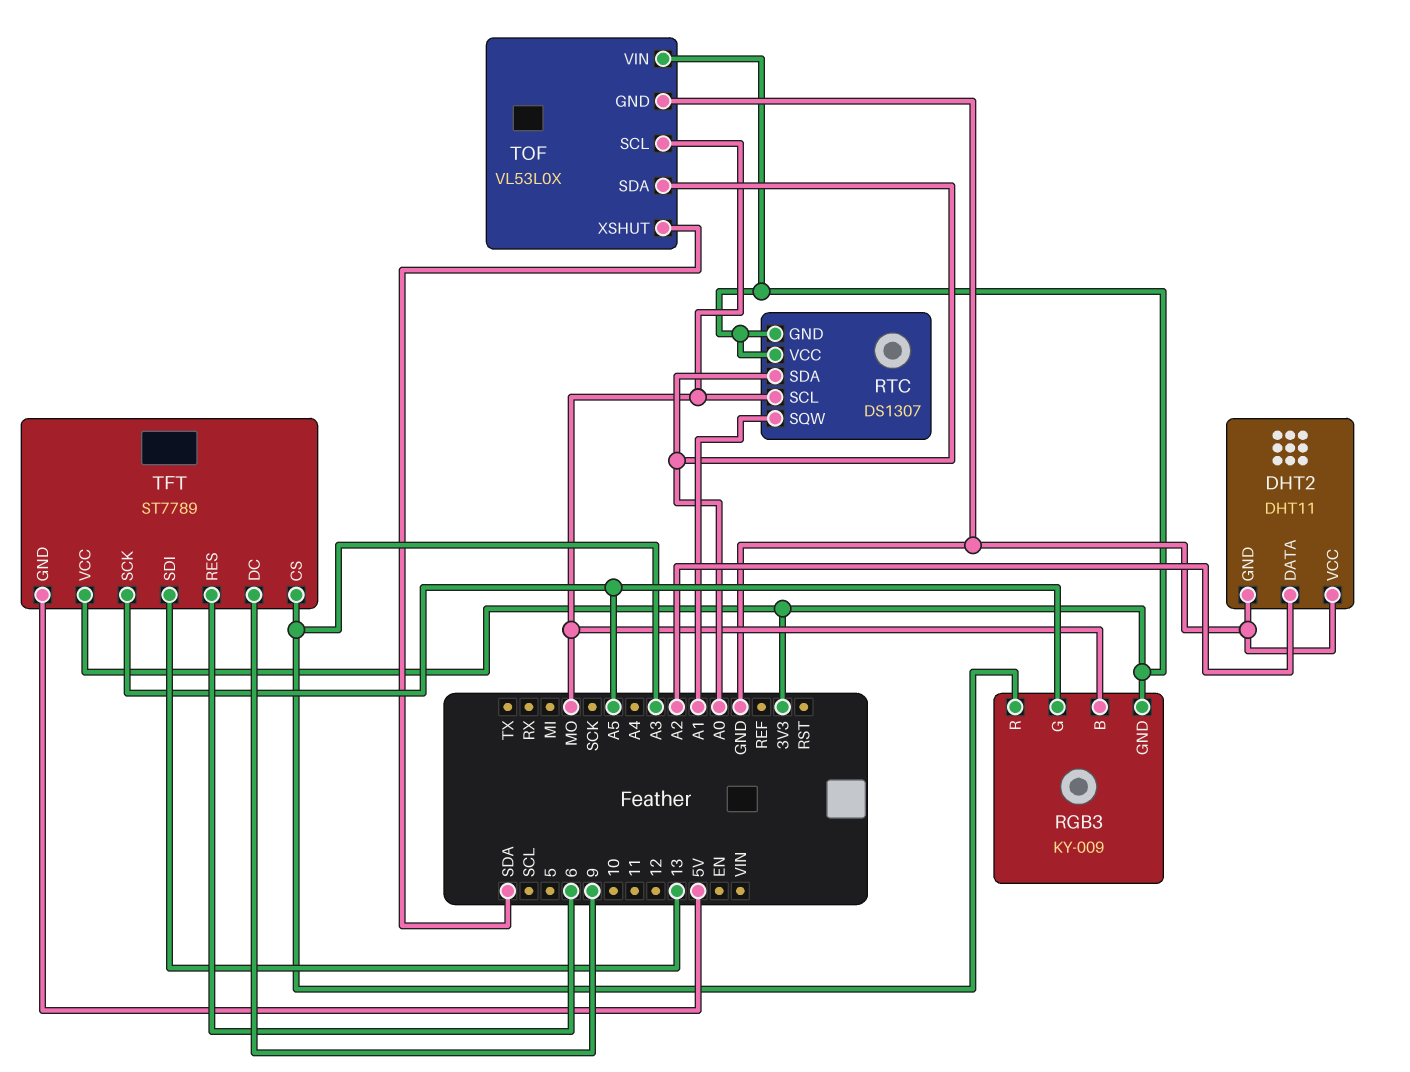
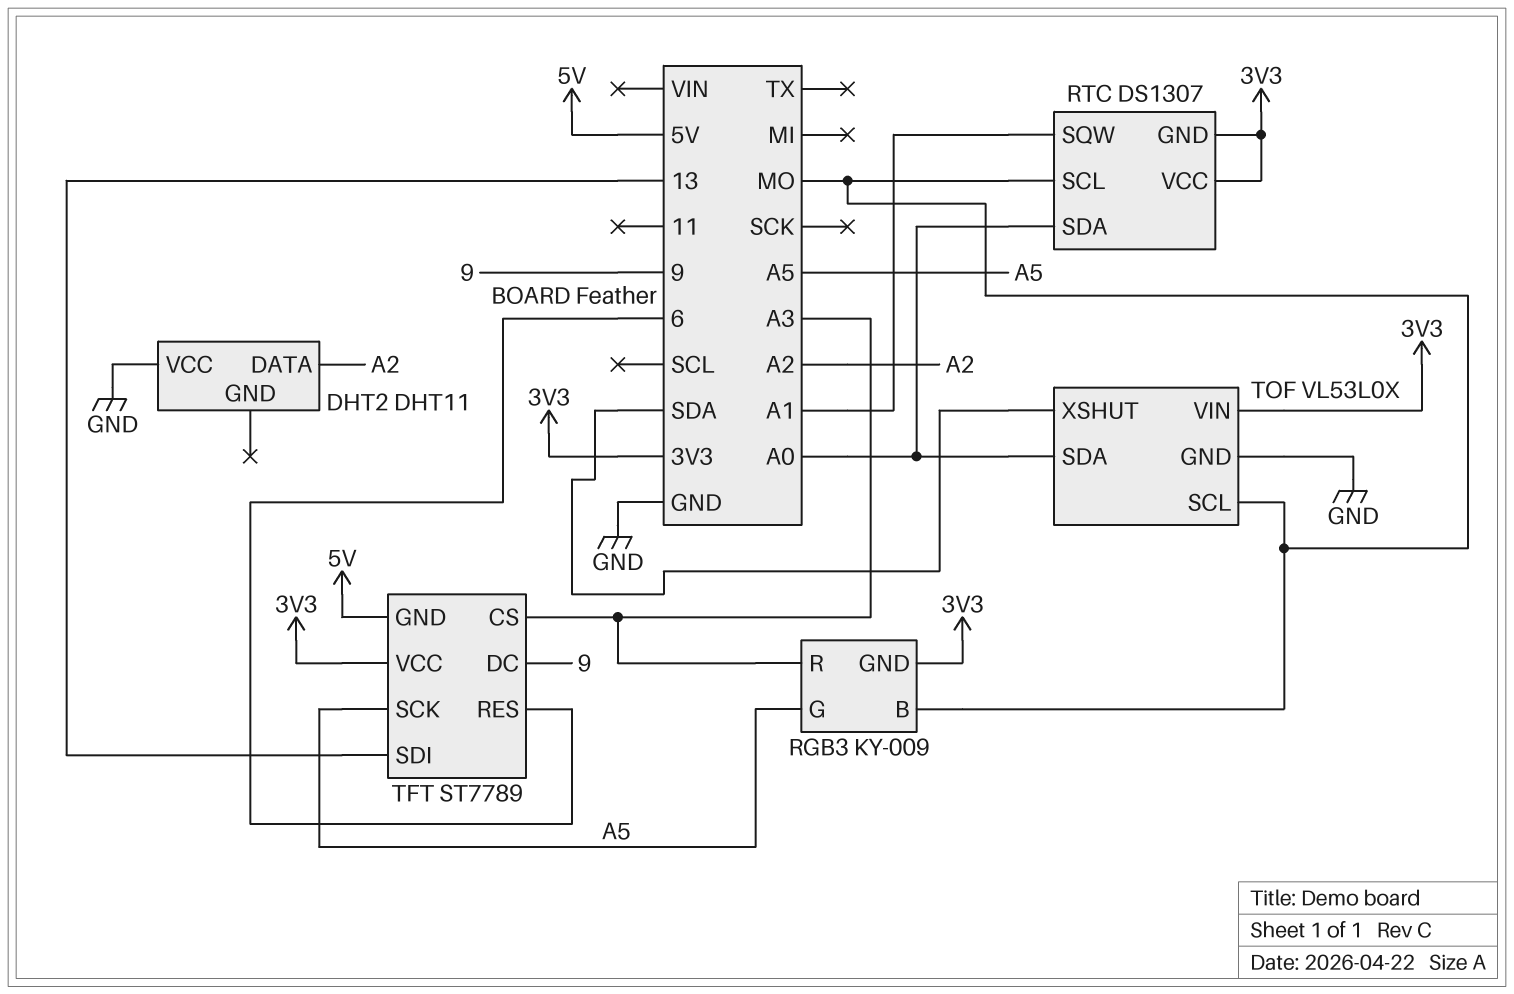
DHT2 pin GND: GND -> none

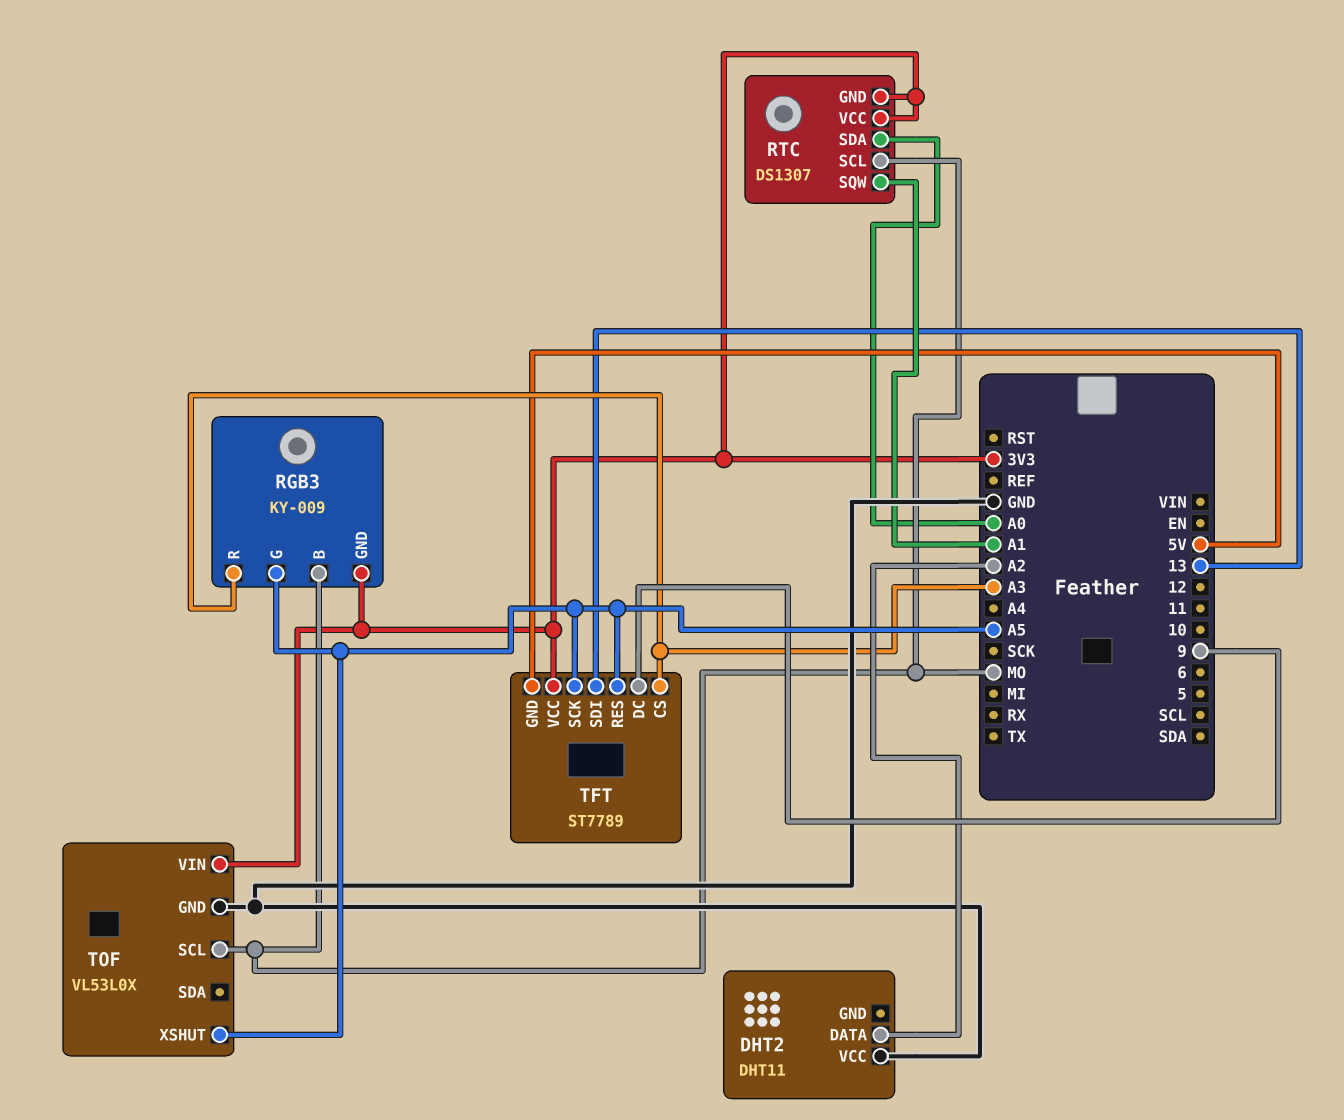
TFT pin RES: 6 -> A5
TOF pin SDA: A0 -> none
TOF pin XSHUT: SDA -> A5

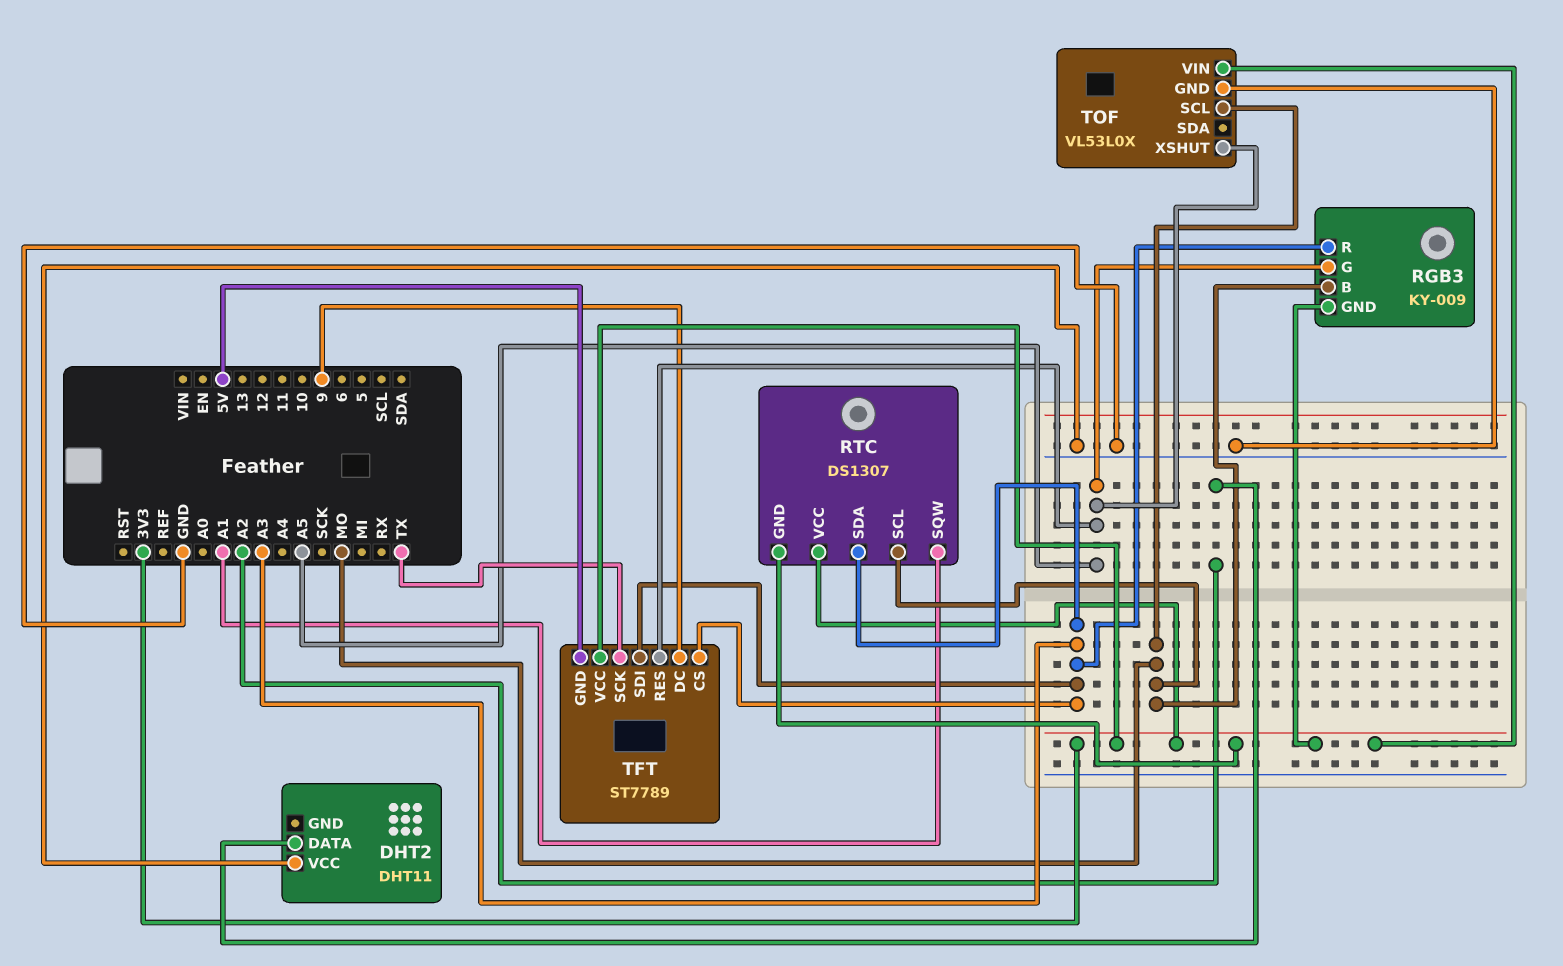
RTC pin SDA: A0 -> A3
TFT pin SCK: A5 -> TX
TFT pin SDI: 13 -> A3

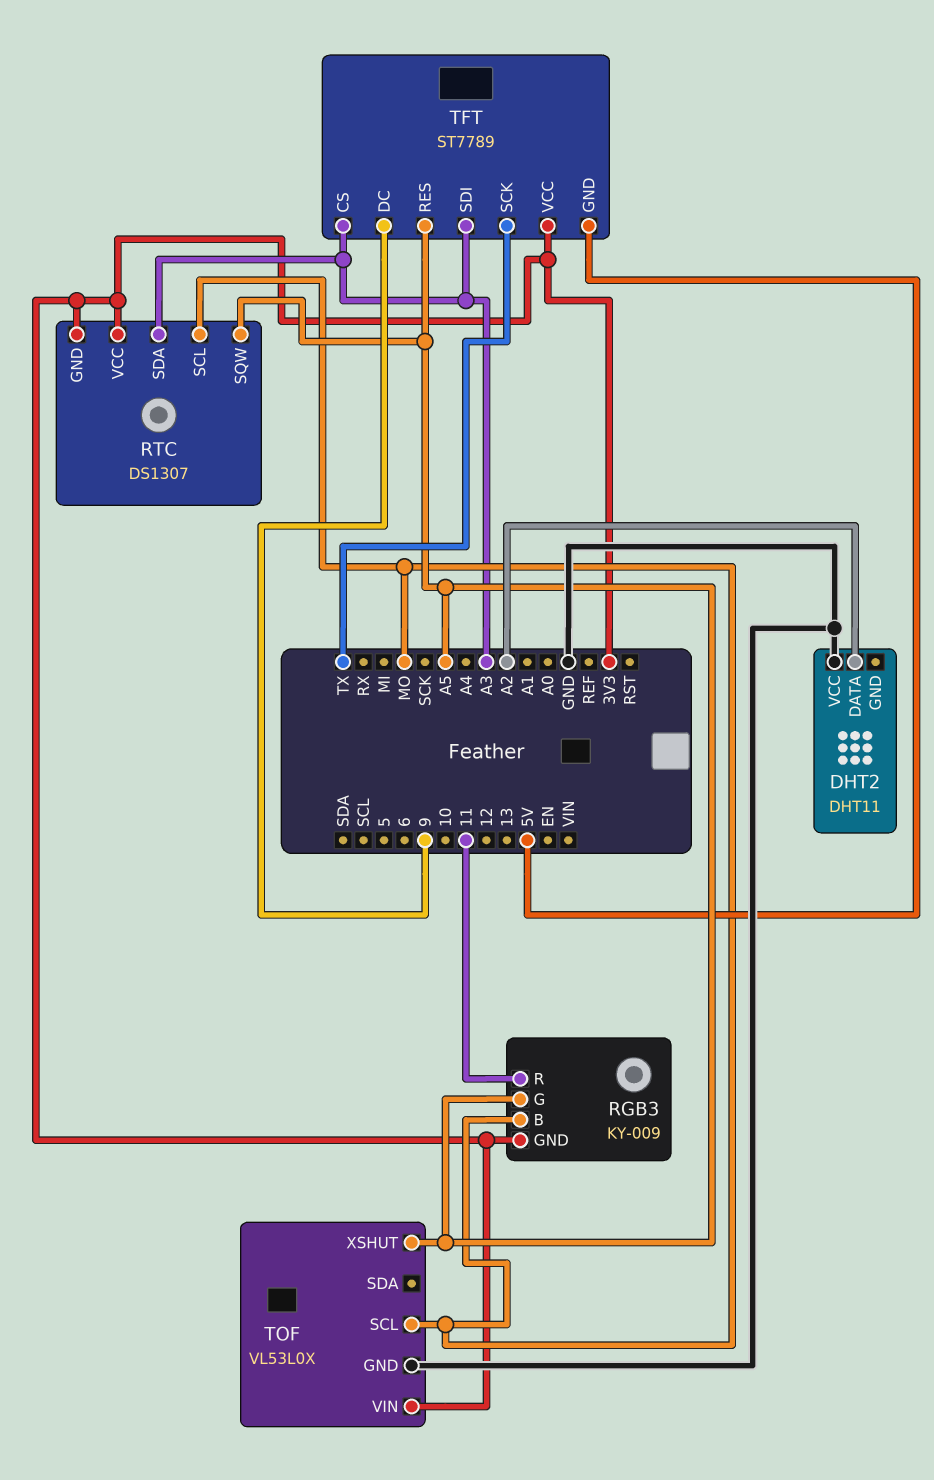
RGB3 pin R: A3 -> 11
RTC pin SQW: A1 -> A5

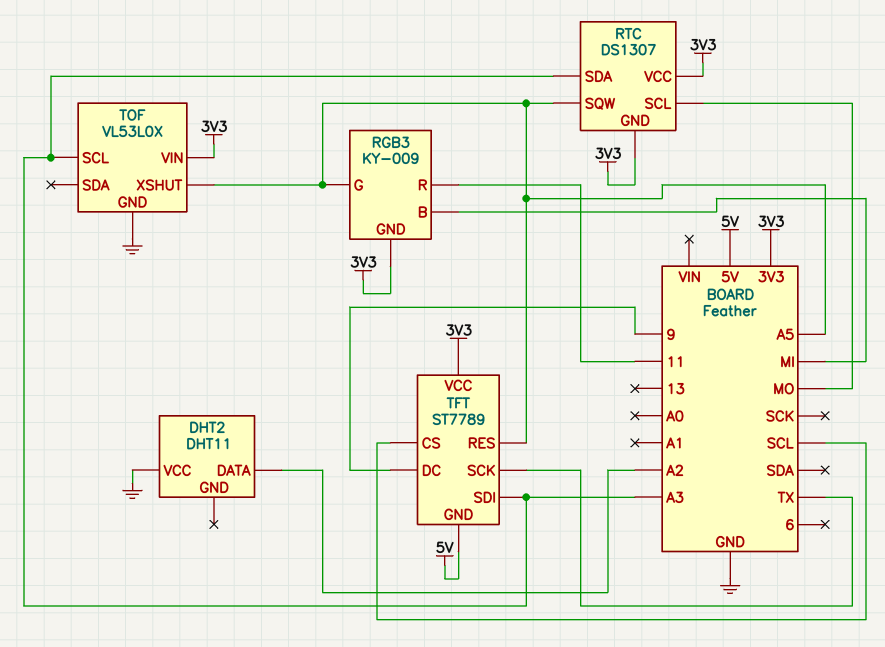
RGB3 pin B: MO -> MI
TFT pin CS: A3 -> SCL
TOF pin SCL: MO -> A3

